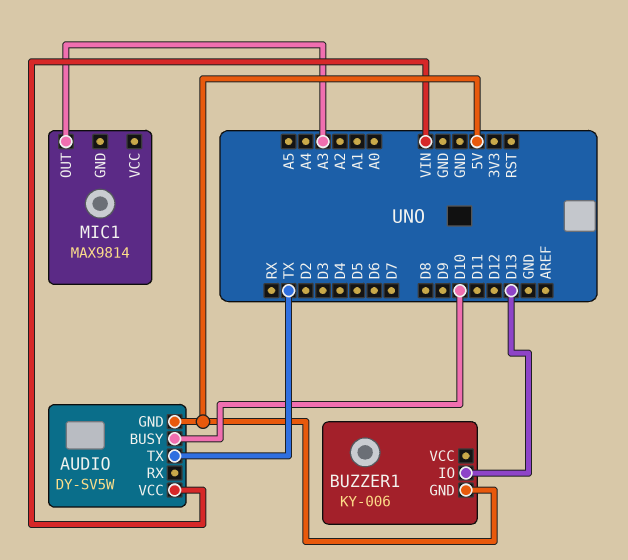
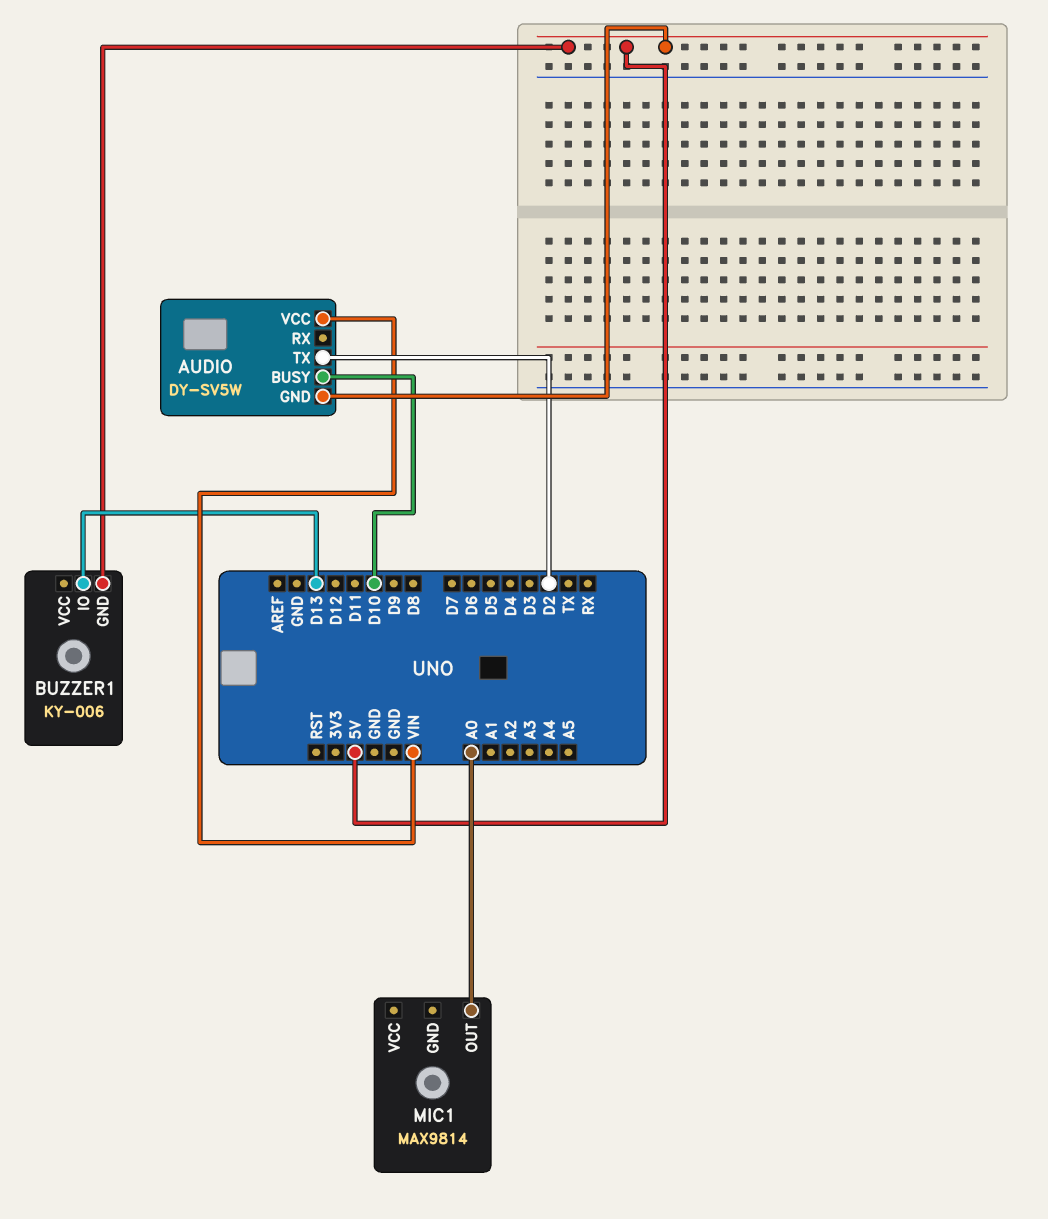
AUDIO pin TX: TX -> D2
MIC1 pin OUT: A3 -> A0

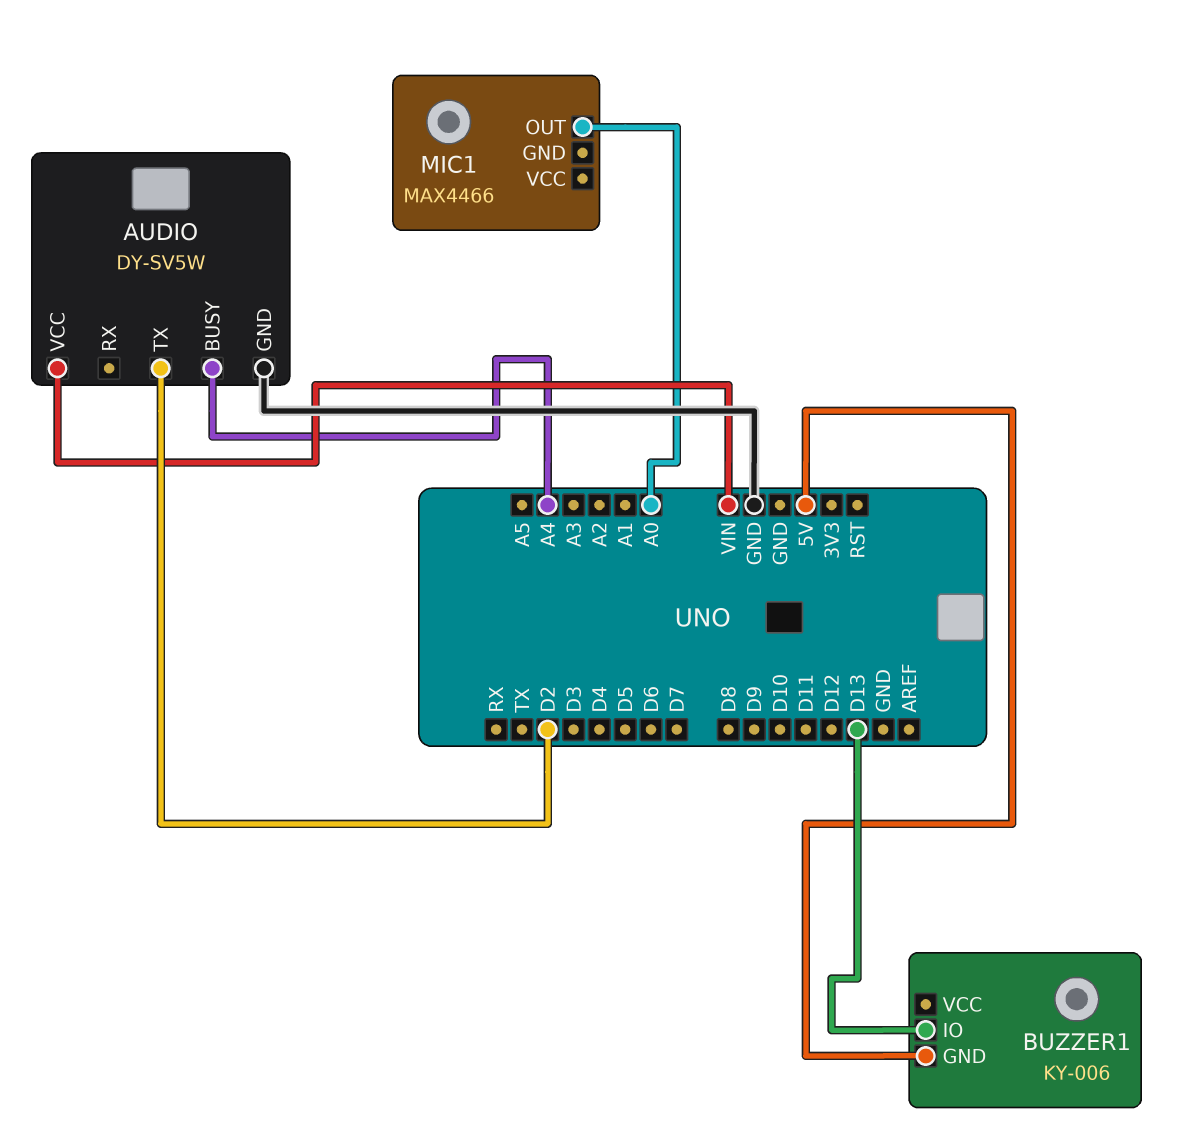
AUDIO pin BUSY: D10 -> A4
AUDIO pin GND: 5V -> GND
MIC1: MAX9814 -> MAX4466

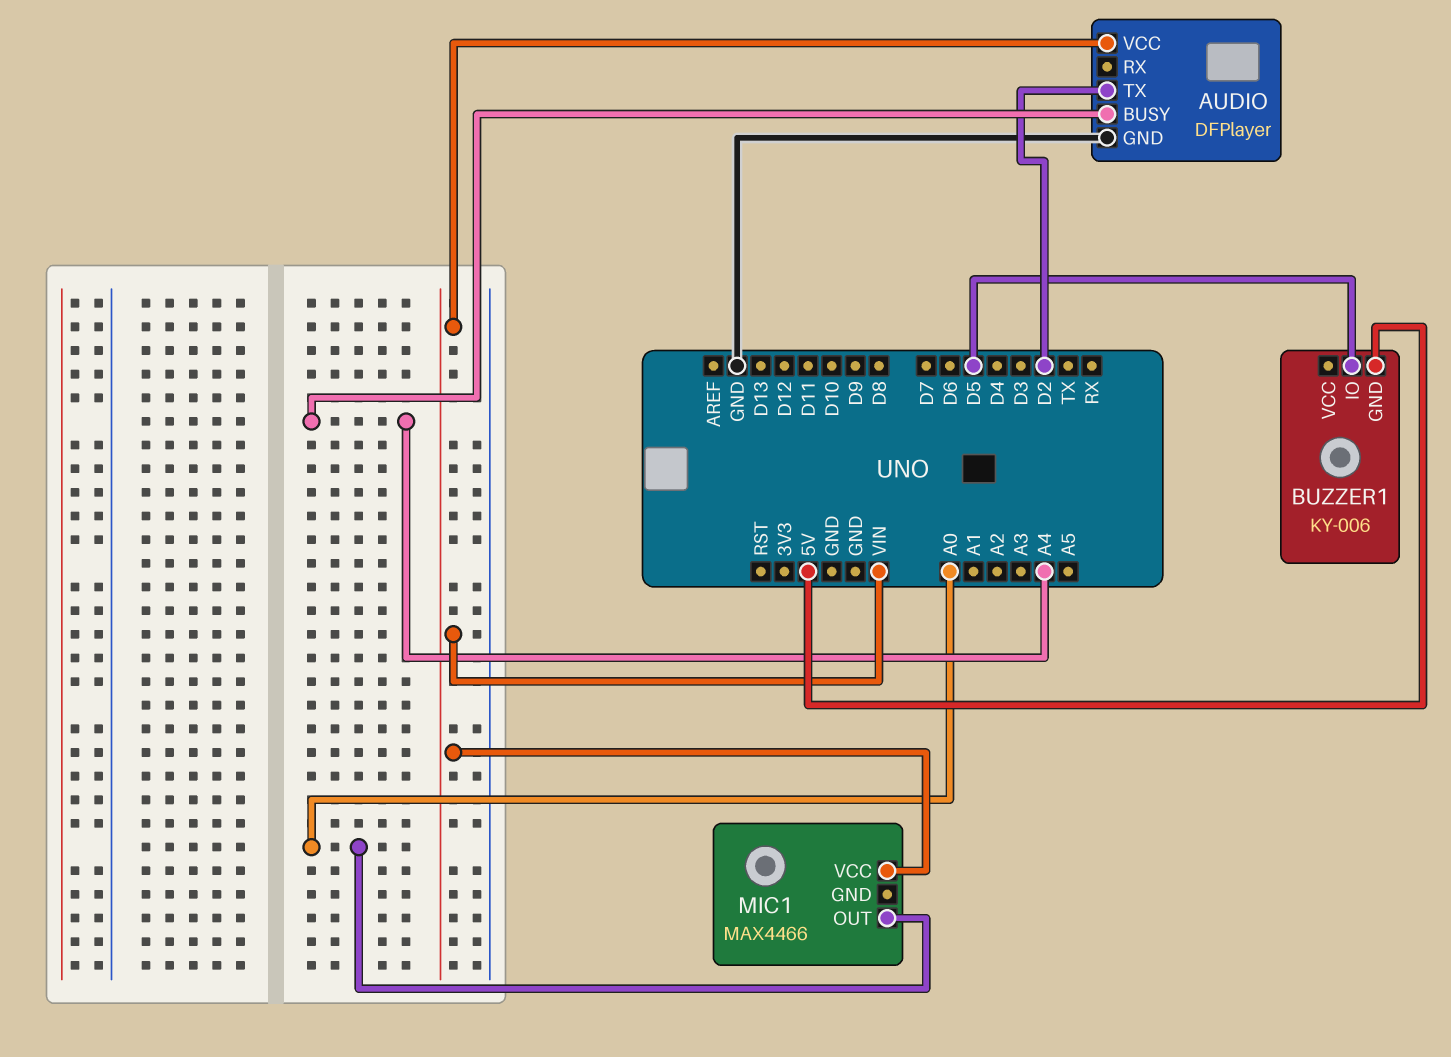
AUDIO: DY-SV5W -> DFPlayer
BUZZER1 pin IO: D13 -> D5
MIC1 pin VCC: none -> VIN

